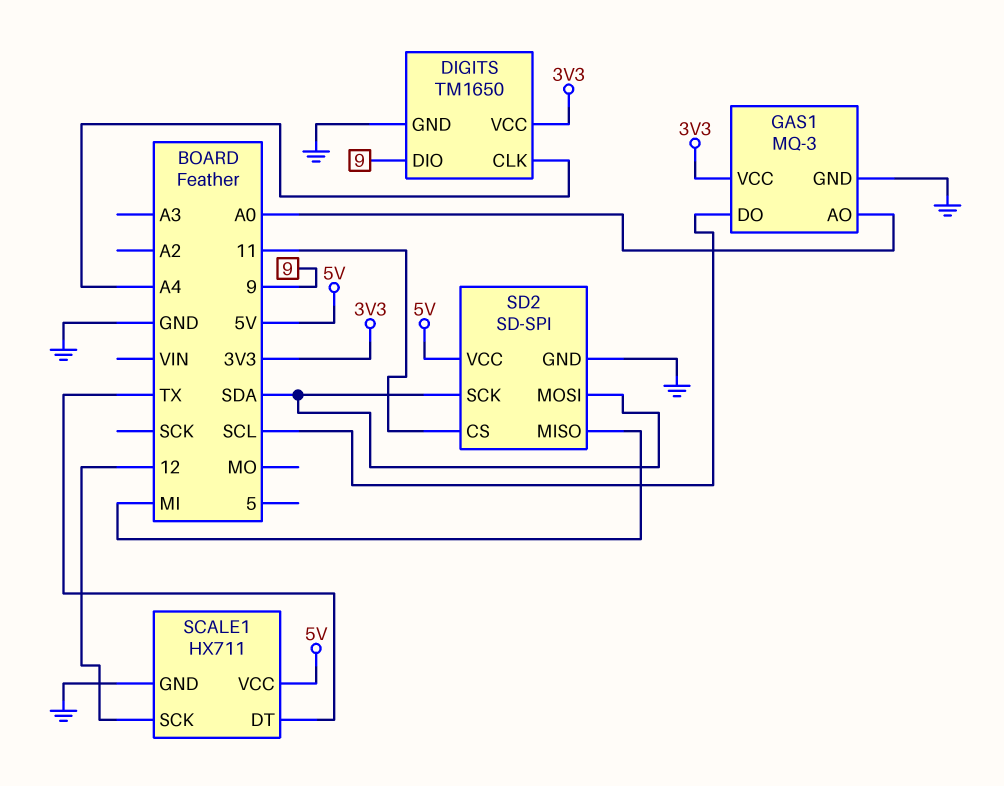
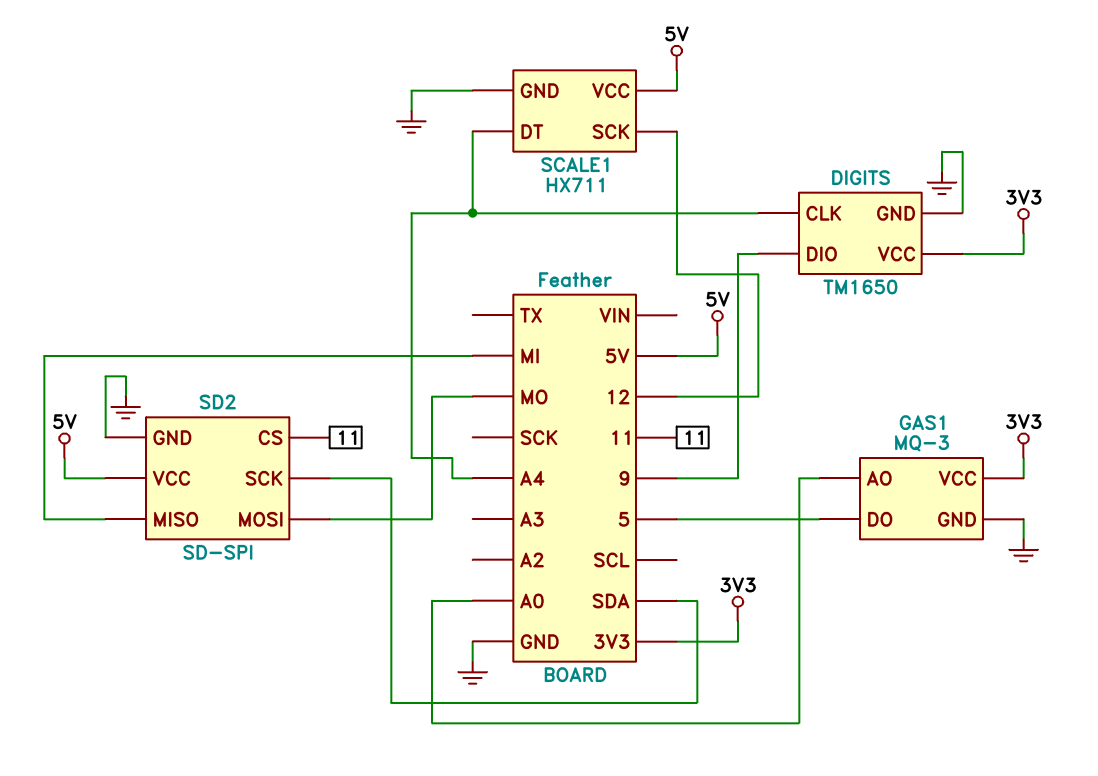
GAS1 pin DO: SCL -> 5
SCALE1 pin DT: TX -> A4
SD2 pin MOSI: SDA -> MO

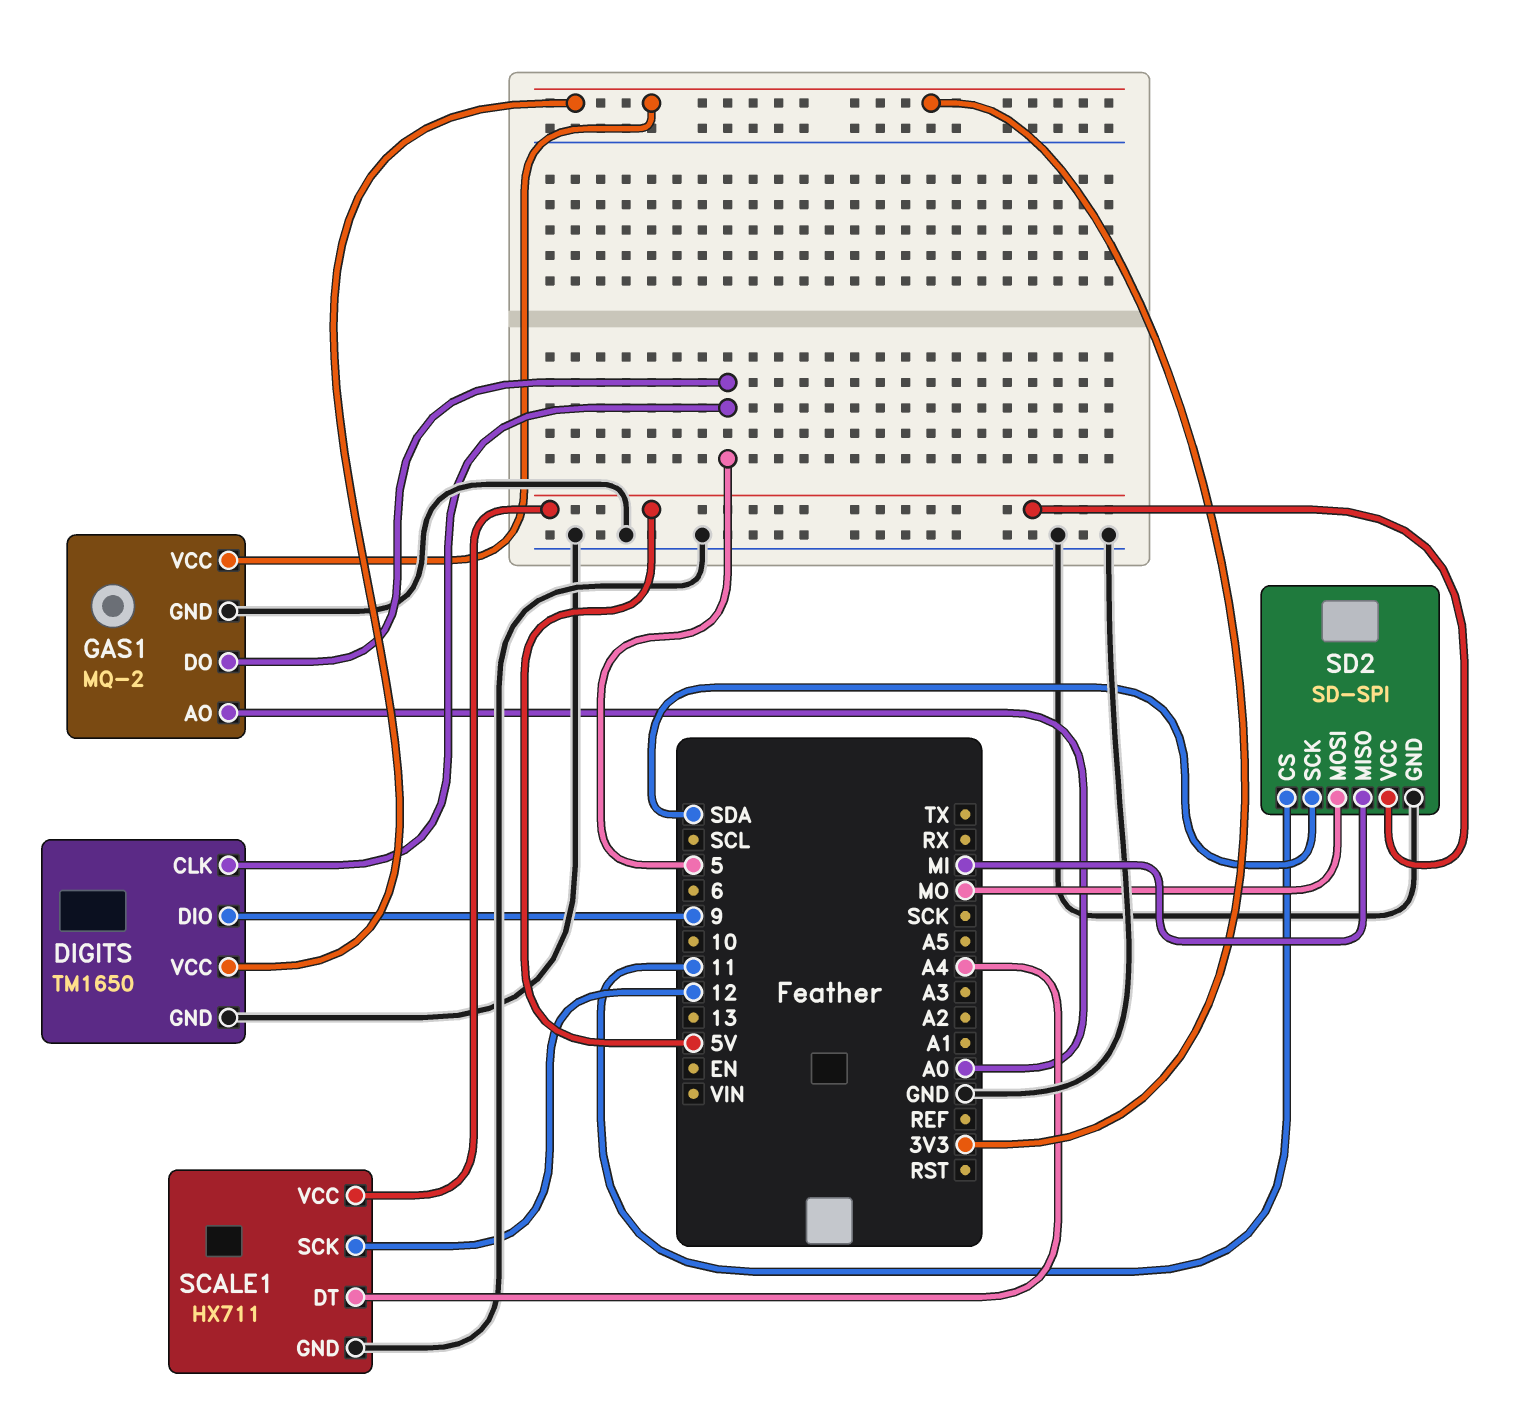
DIGITS pin CLK: A4 -> 5
GAS1: MQ-3 -> MQ-2

